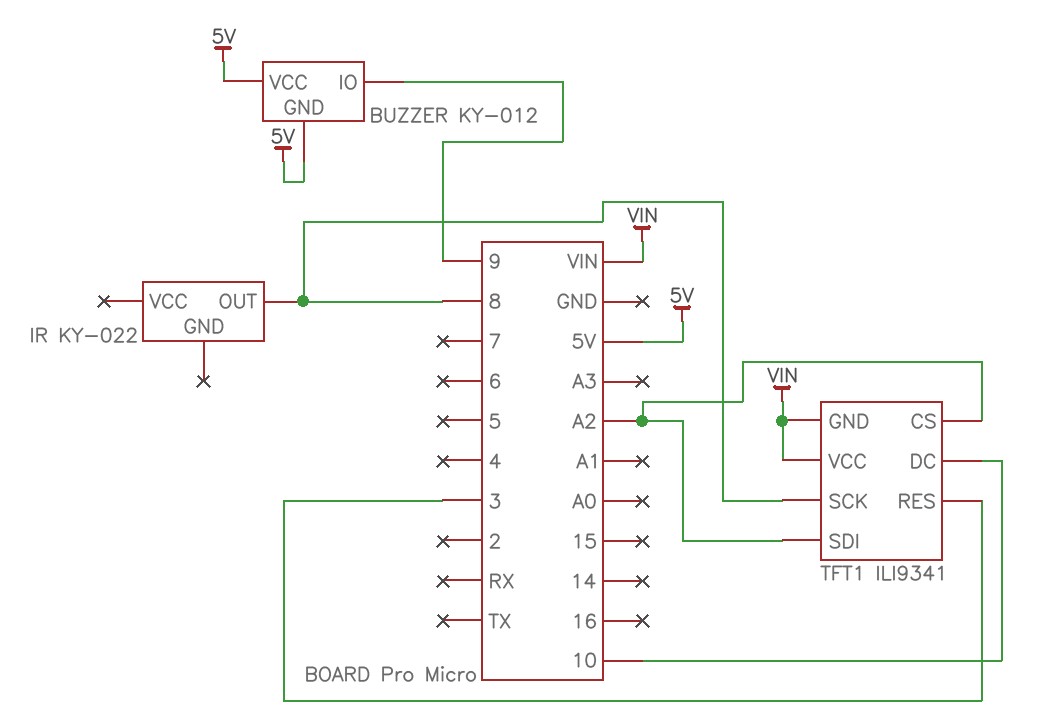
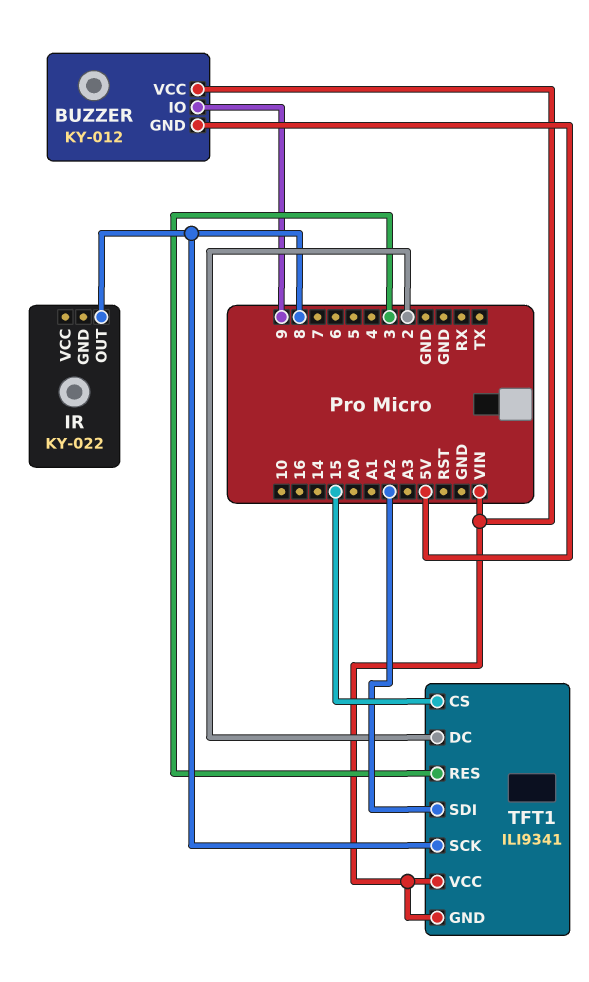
BUZZER pin VCC: 5V -> VIN
TFT1 pin CS: A2 -> 15
TFT1 pin DC: 10 -> 2

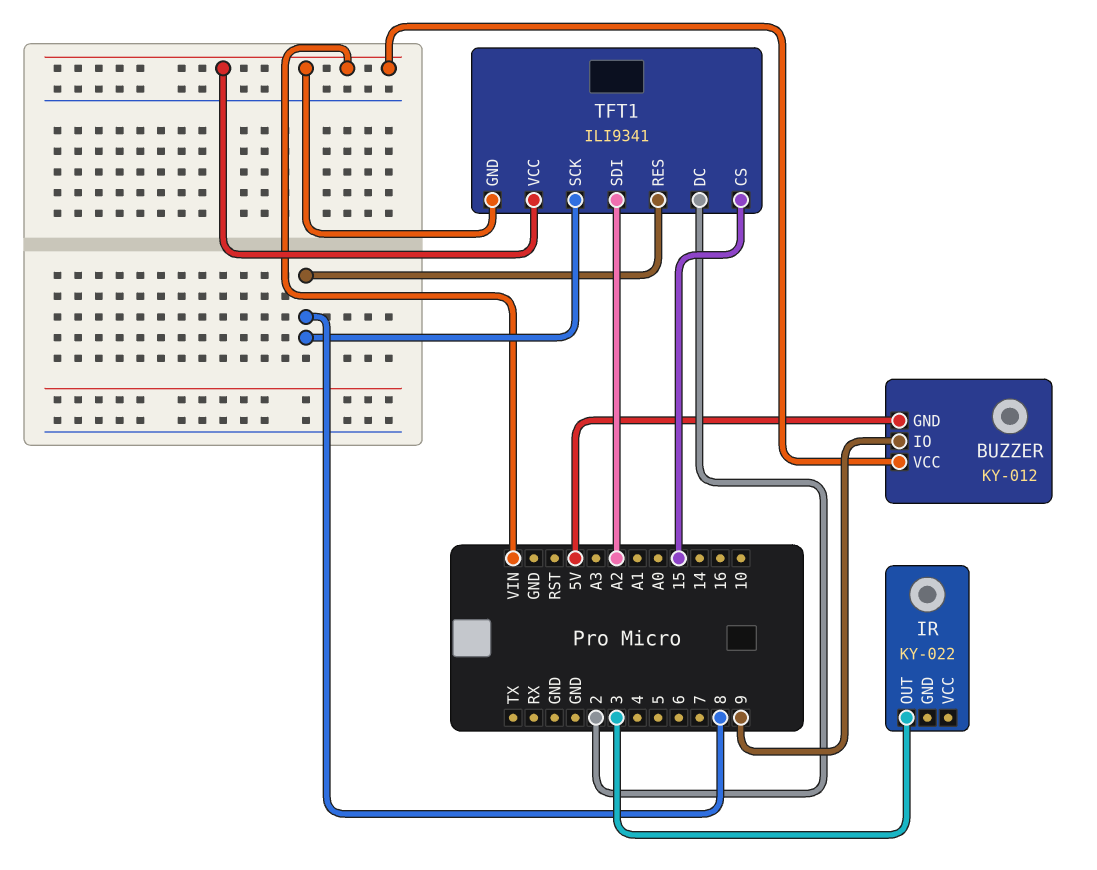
IR pin OUT: 8 -> 3
TFT1 pin RES: 3 -> 8

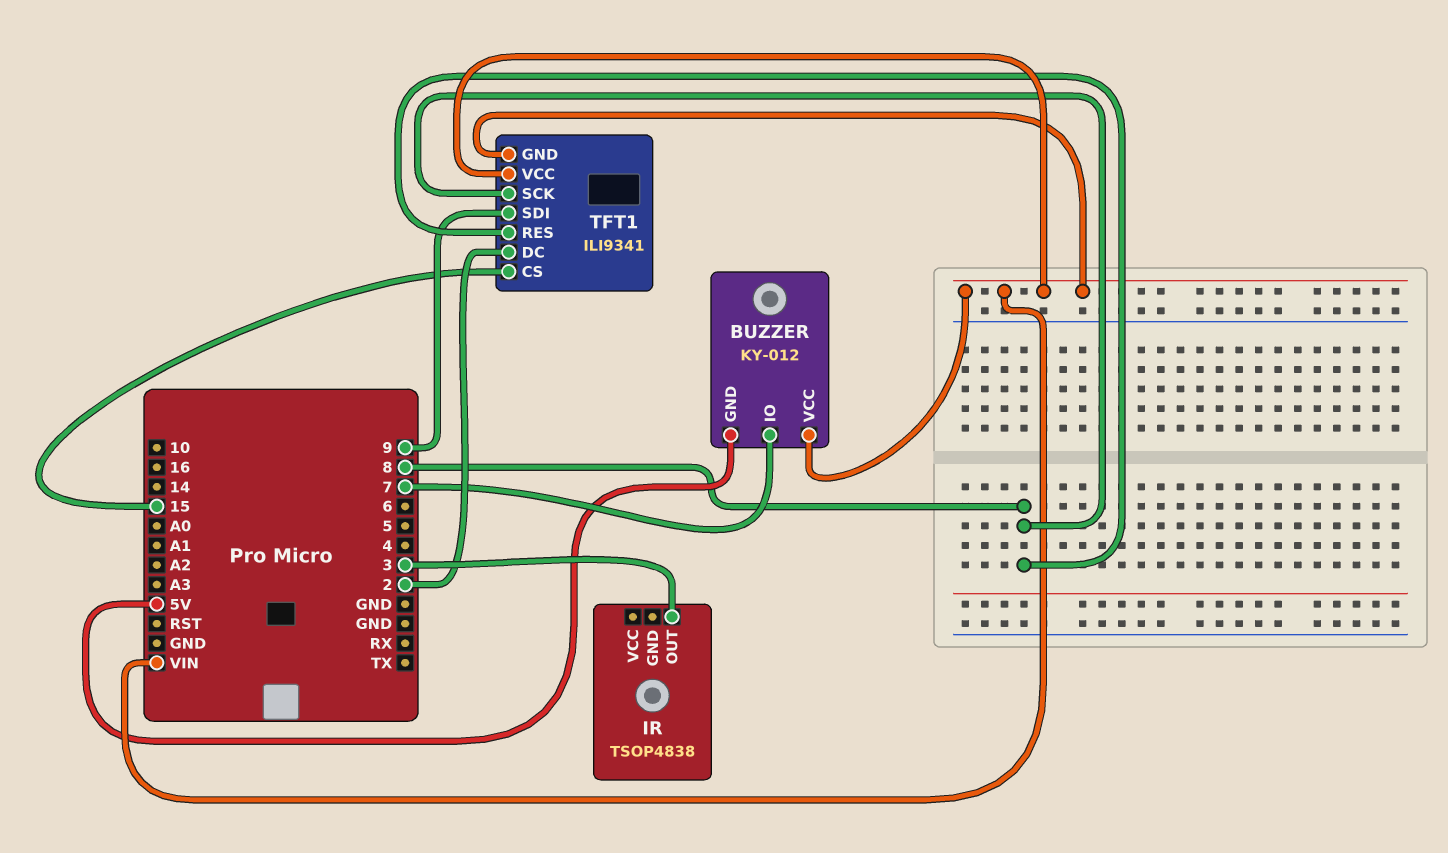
BUZZER pin IO: 9 -> 7
IR: KY-022 -> TSOP4838
TFT1 pin SDI: A2 -> 9

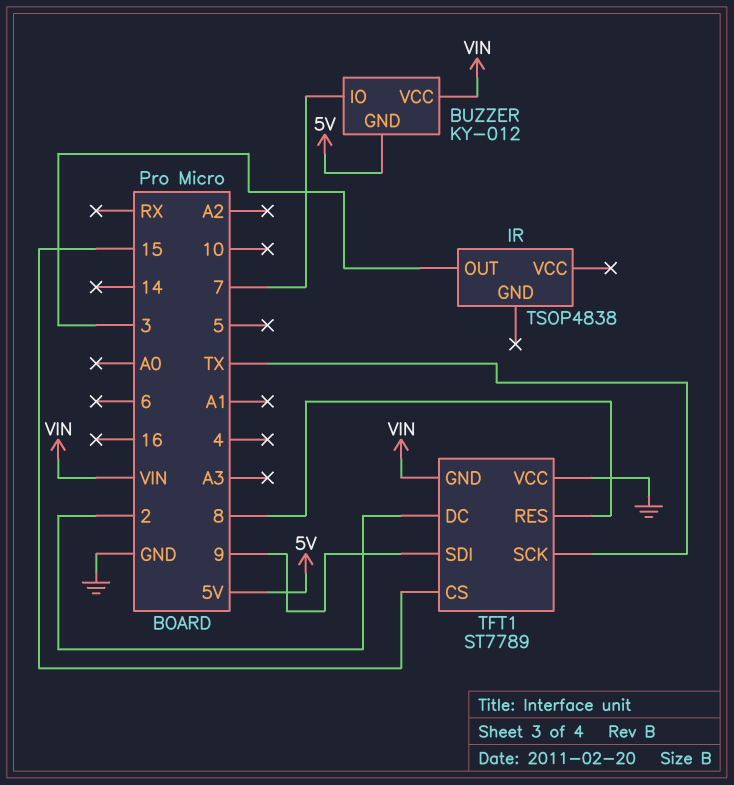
TFT1: ILI9341 -> ST7789
TFT1 pin SCK: 8 -> TX
TFT1 pin VCC: VIN -> GND

